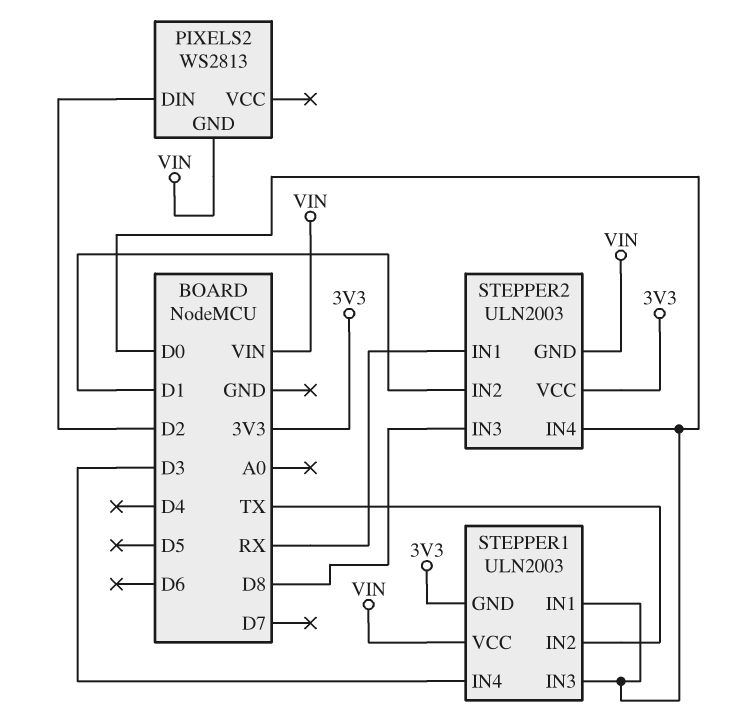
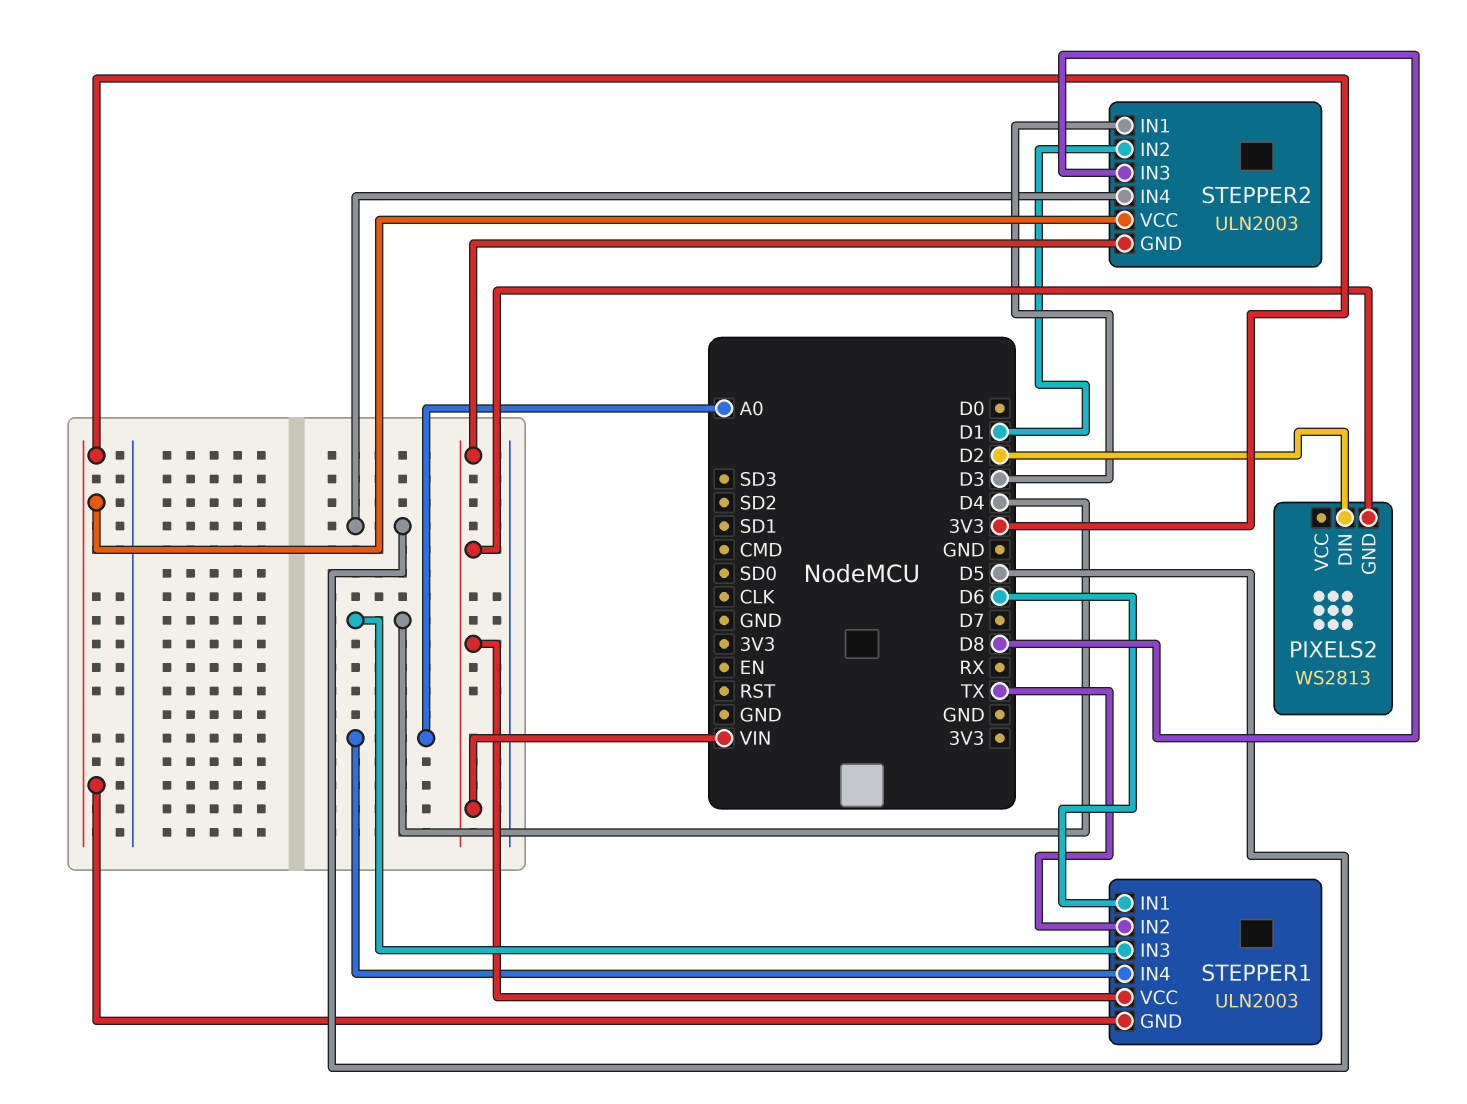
STEPPER1 pin IN1: D0 -> D6
STEPPER1 pin IN3: D0 -> D4
STEPPER1 pin IN4: D3 -> A0
STEPPER2 pin IN1: RX -> D3
STEPPER2 pin IN4: D0 -> D5

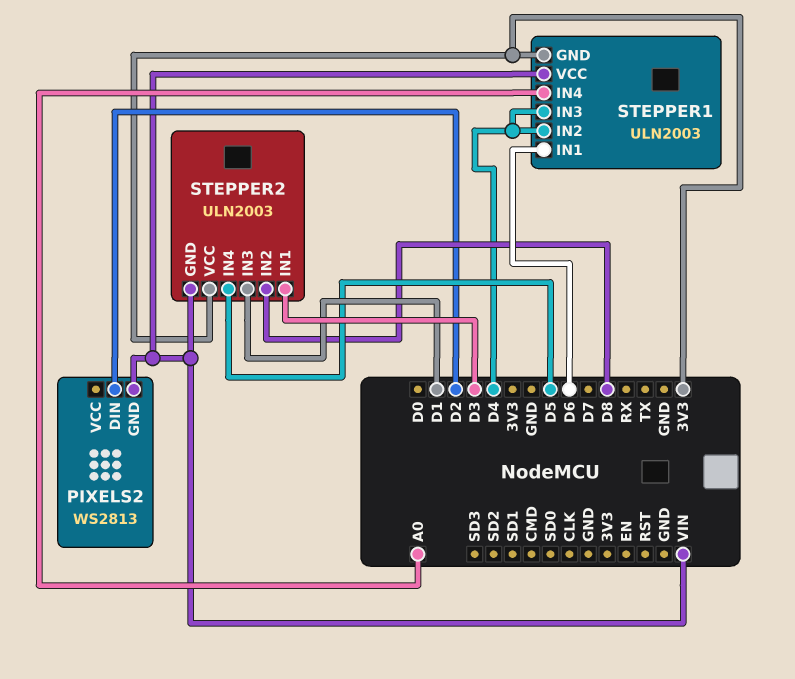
STEPPER1 pin IN2: TX -> D4
STEPPER2 pin IN2: D1 -> D8
STEPPER2 pin IN3: D8 -> D1

